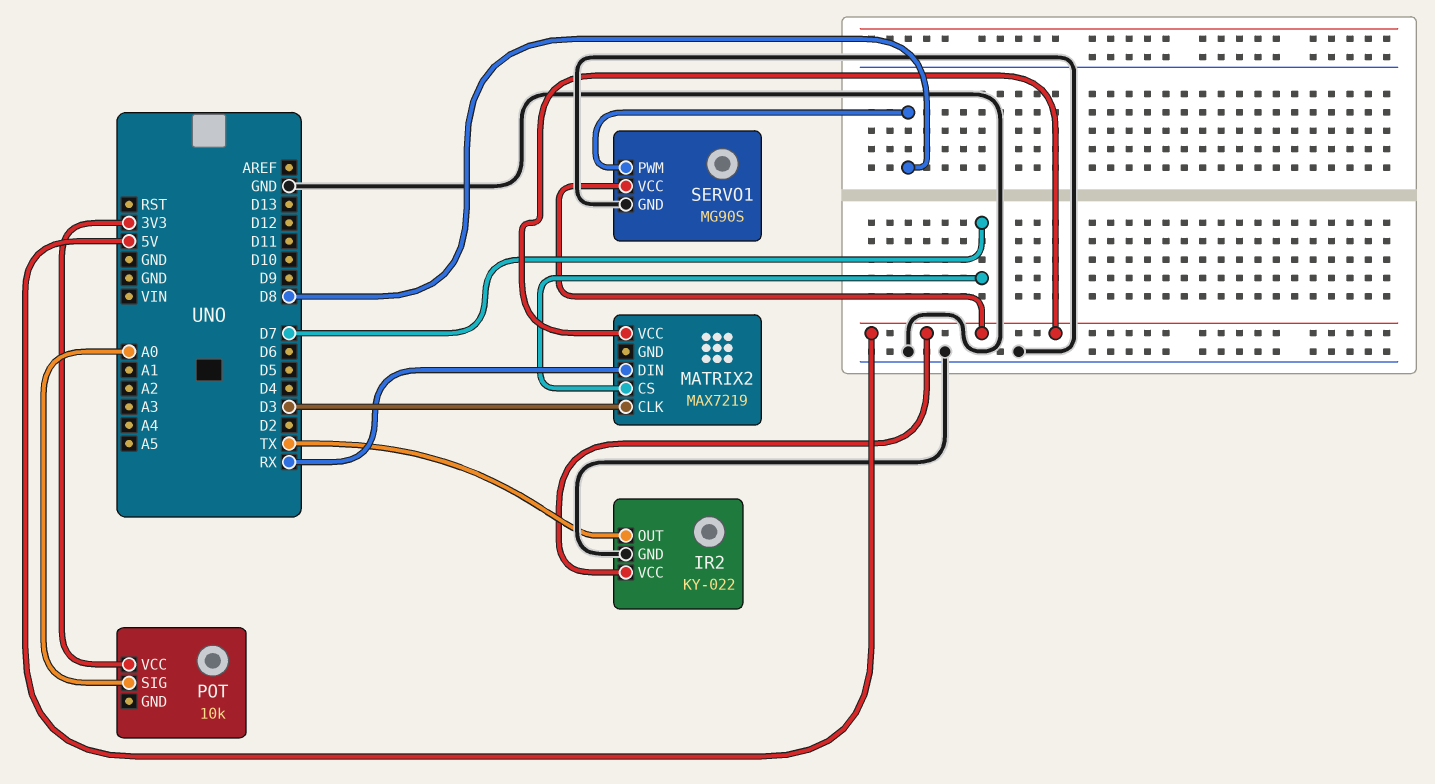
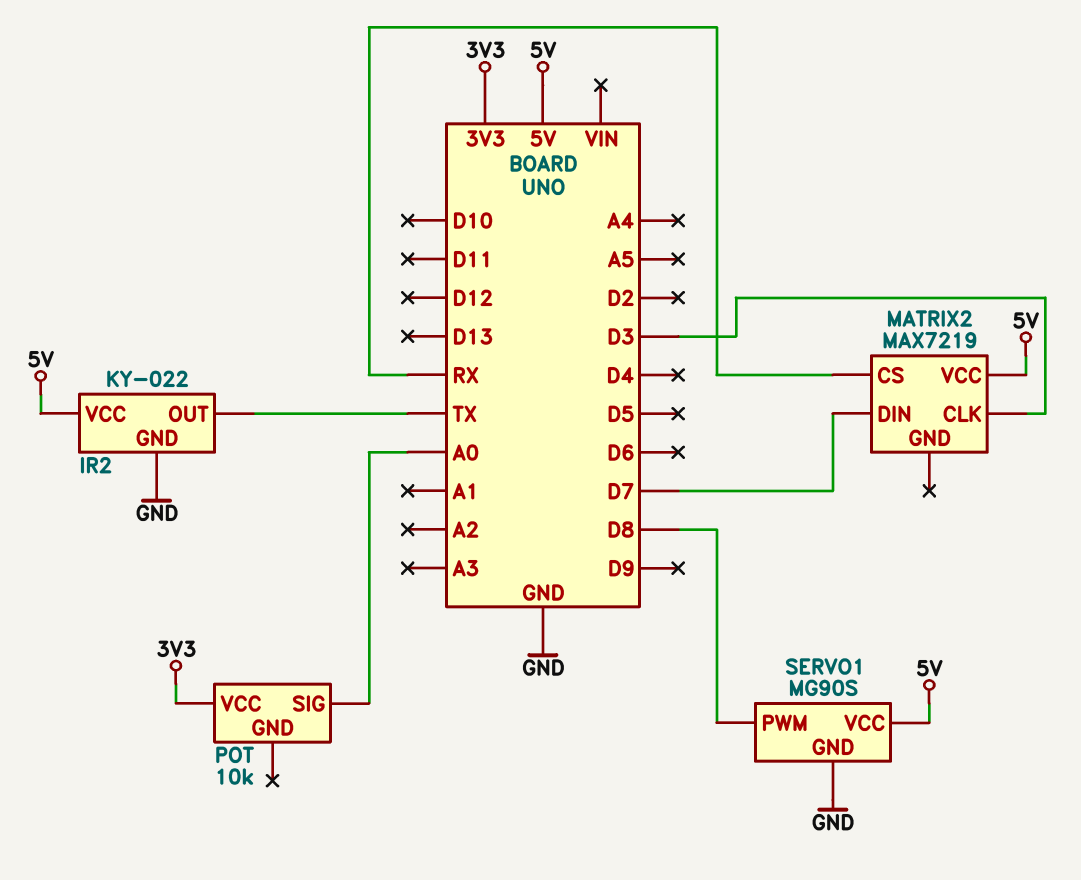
MATRIX2 pin CS: D7 -> RX
MATRIX2 pin DIN: RX -> D7

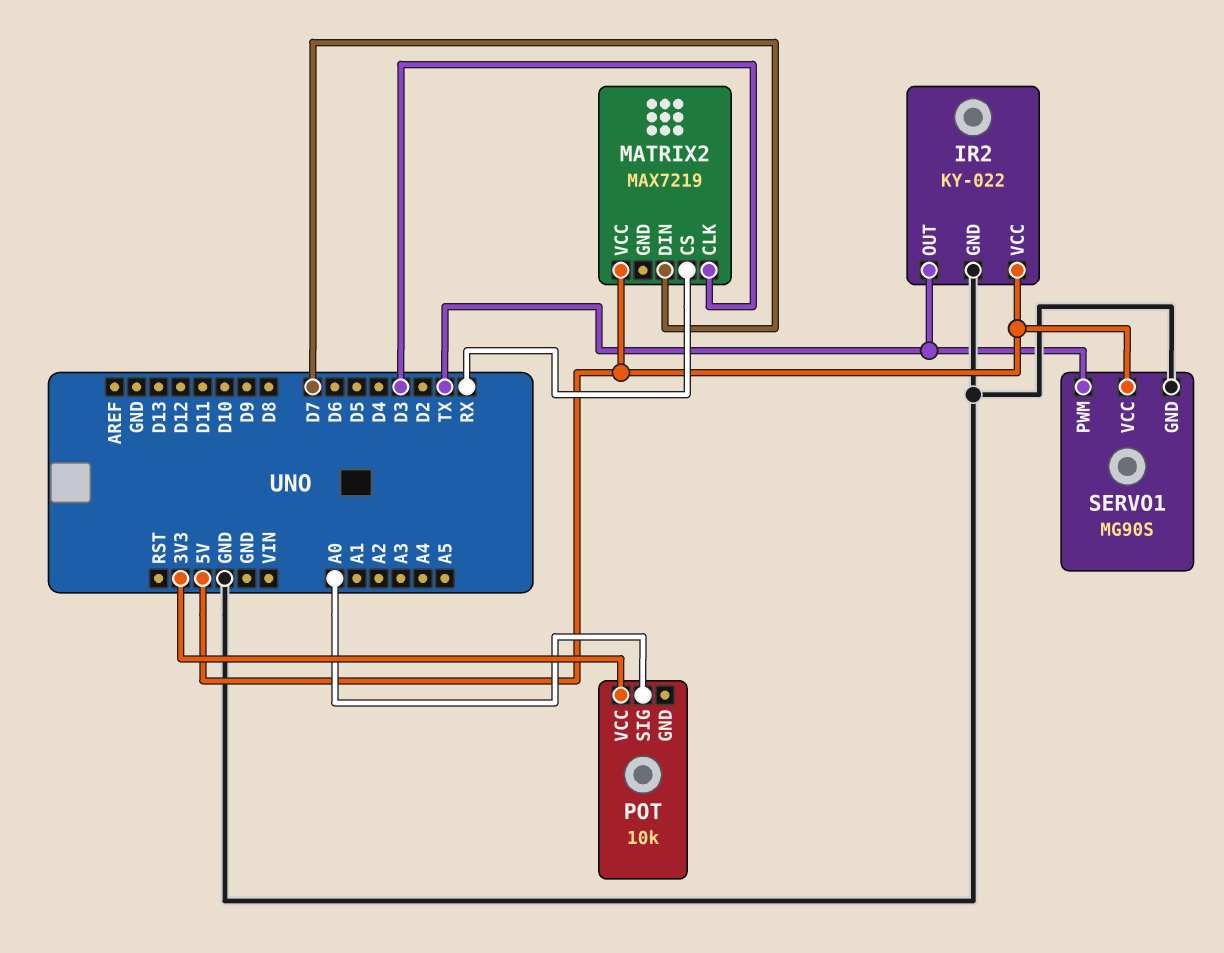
SERVO1 pin PWM: D8 -> TX

